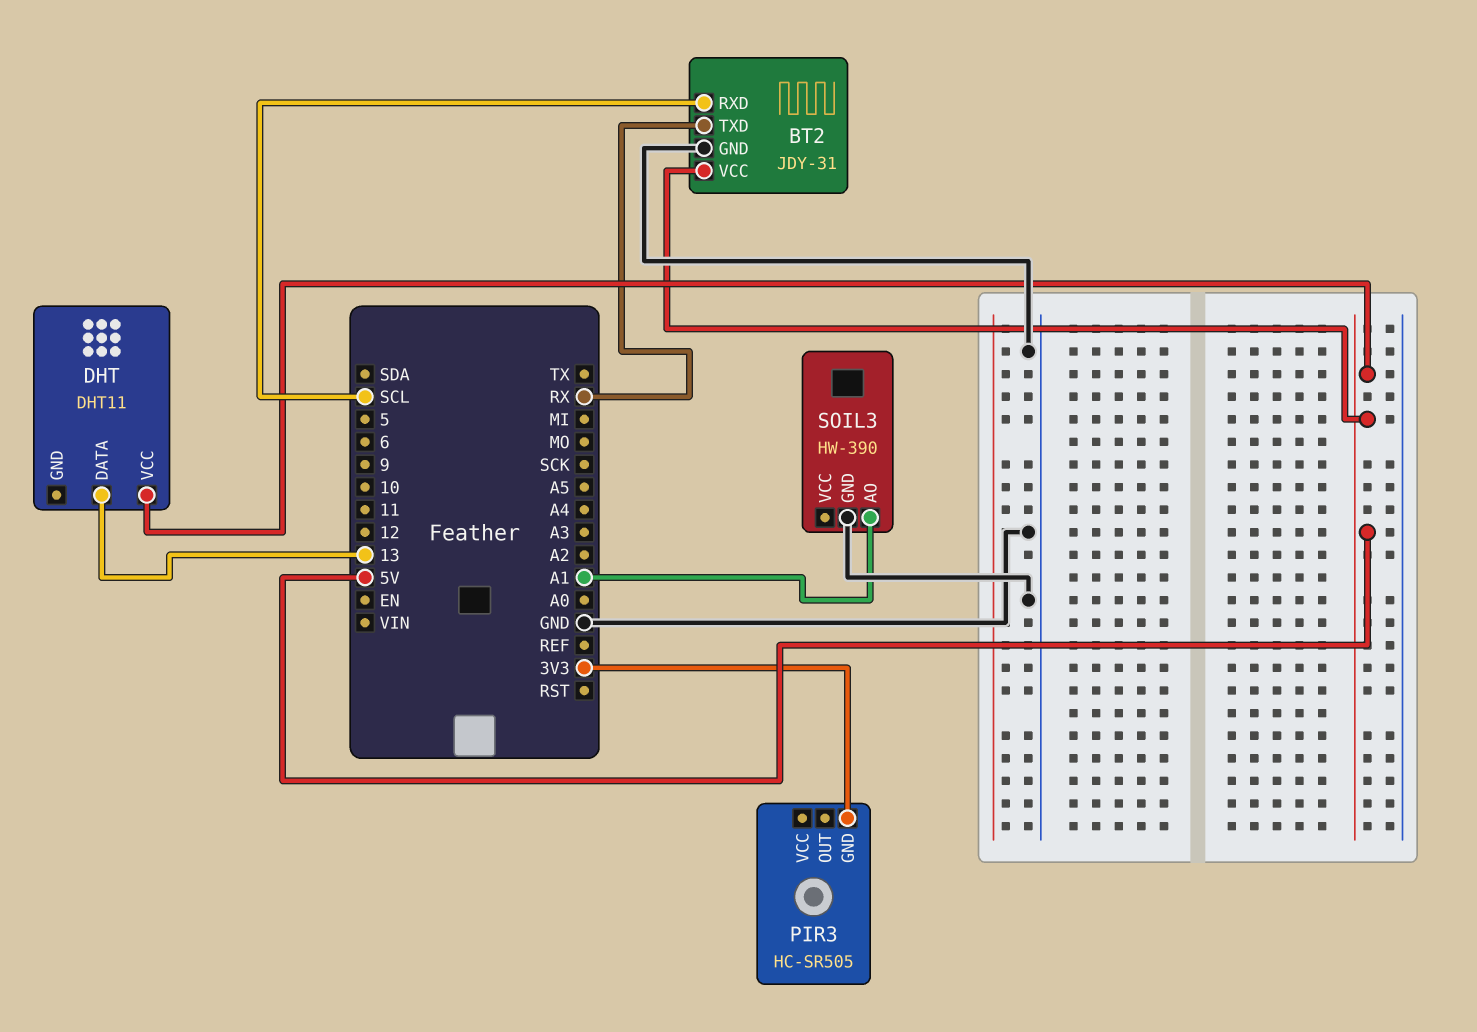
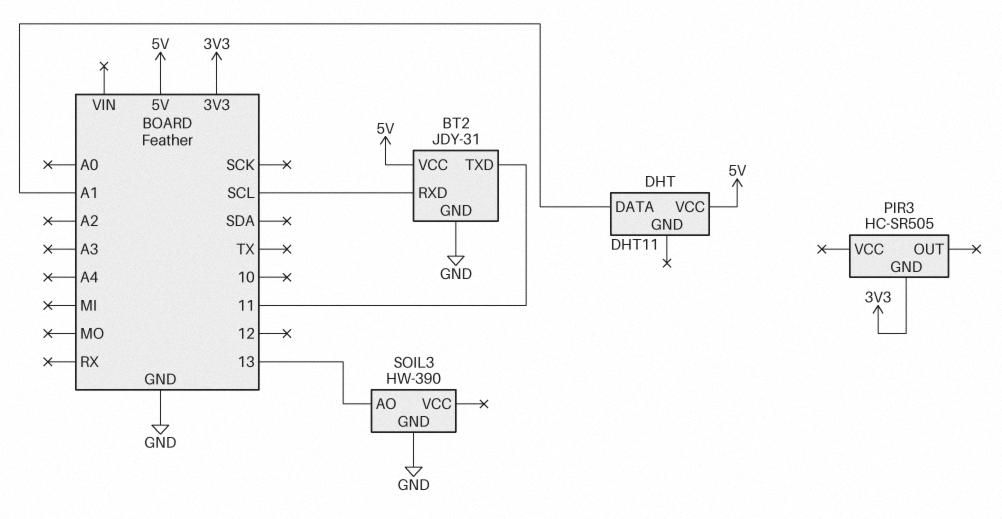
BT2 pin TXD: RX -> 11
DHT pin DATA: 13 -> A1
SOIL3 pin AO: A1 -> 13

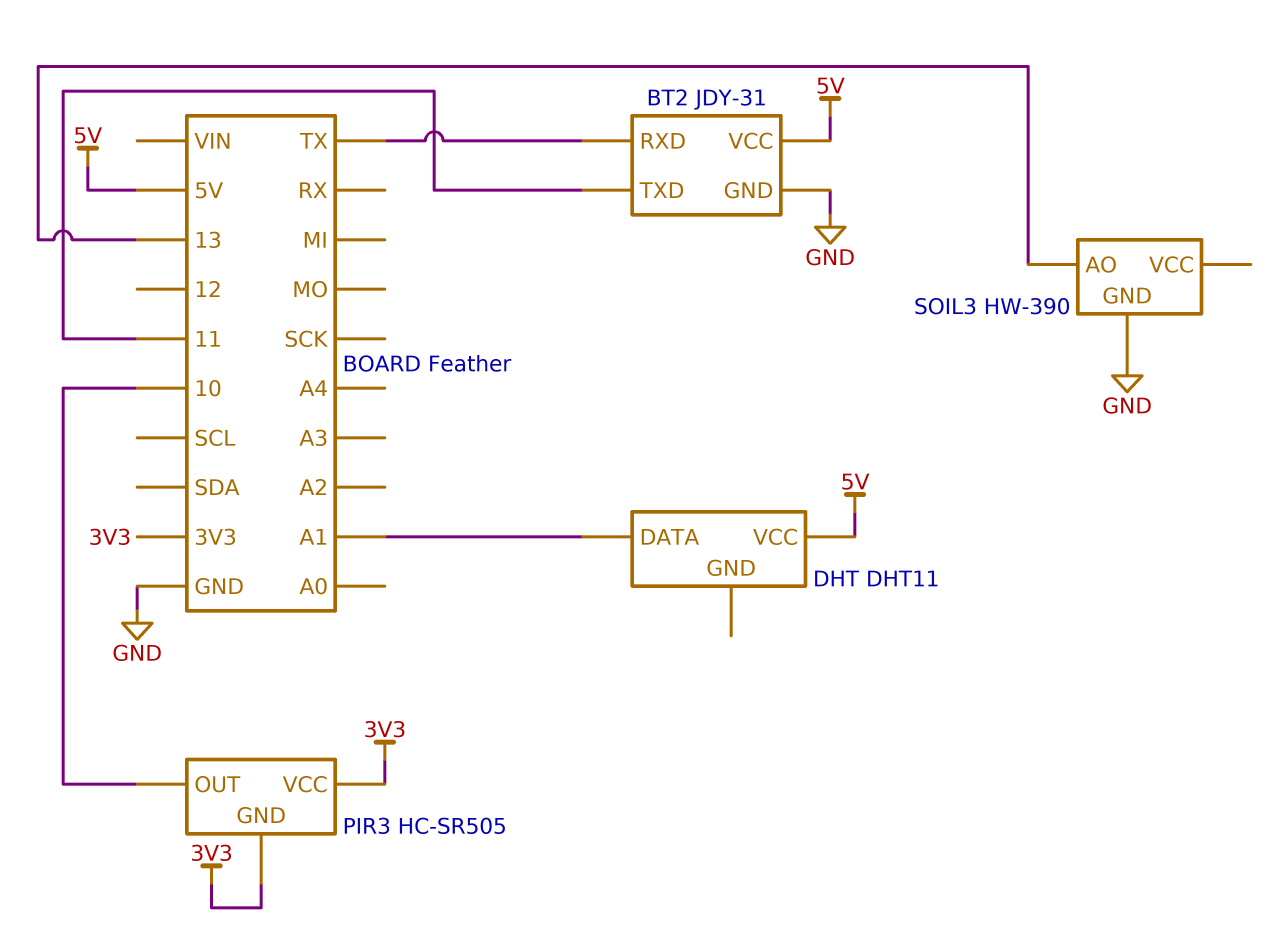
BT2 pin RXD: SCL -> TX
PIR3 pin OUT: none -> 10
PIR3 pin VCC: none -> 3V3

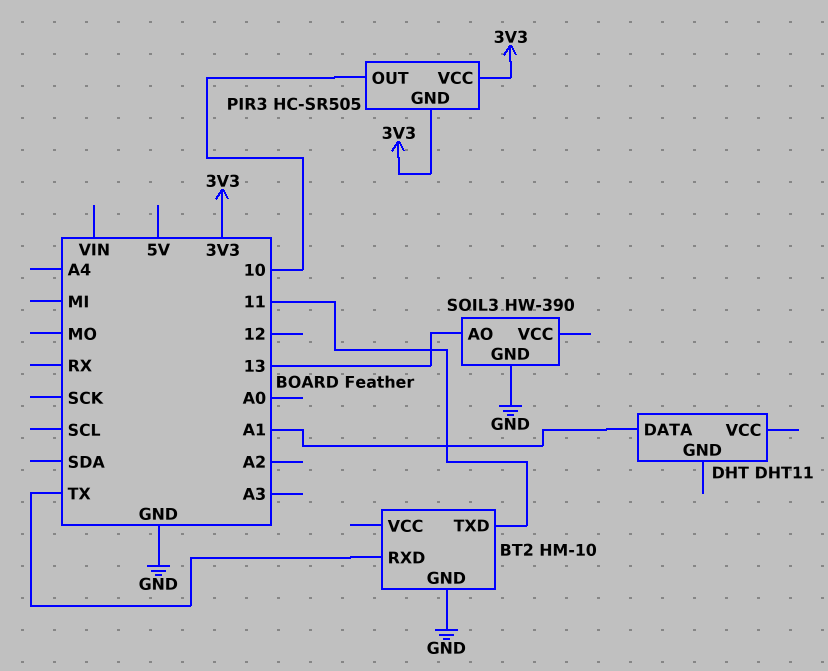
BT2: JDY-31 -> HM-10
BT2 pin VCC: 5V -> none
DHT pin VCC: 5V -> none

